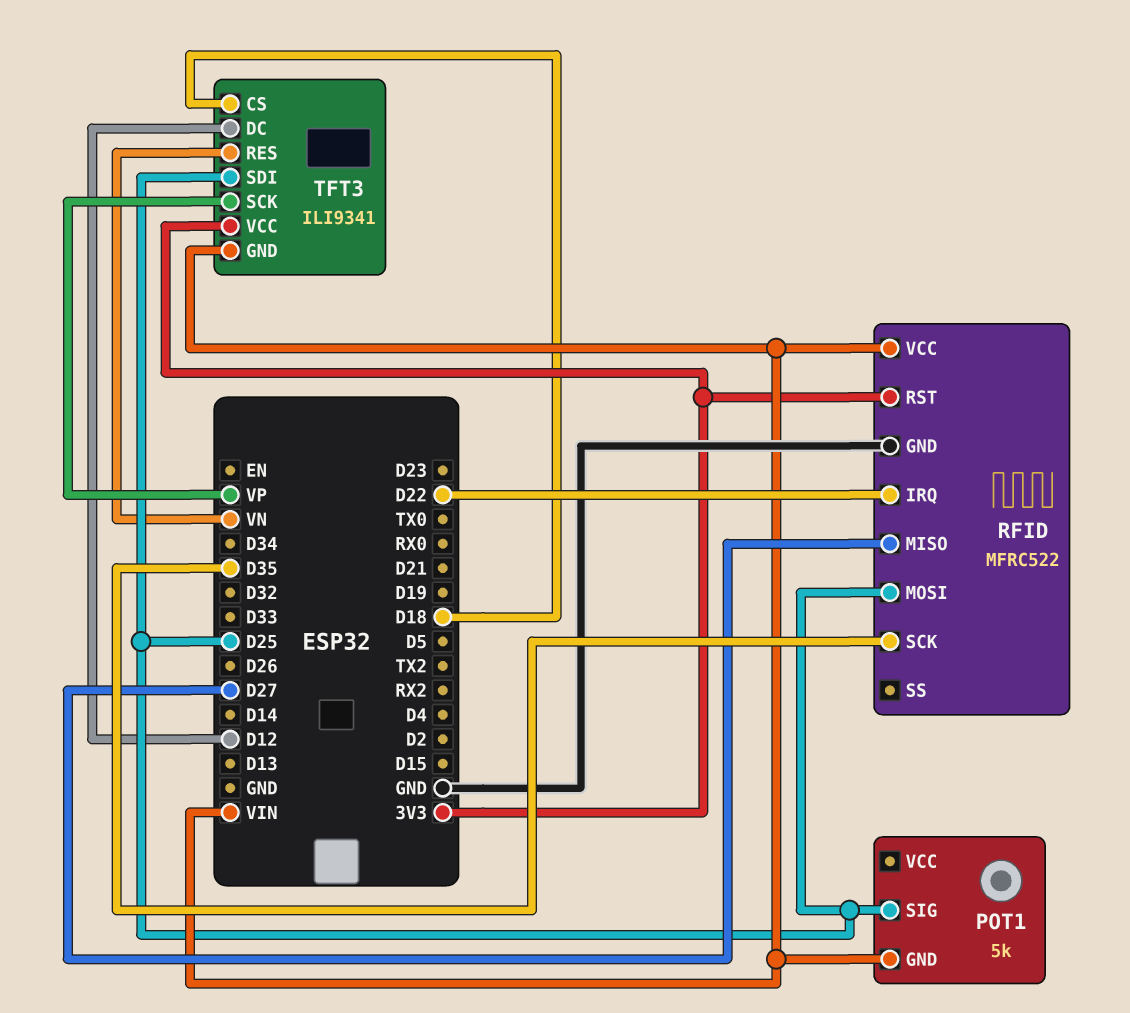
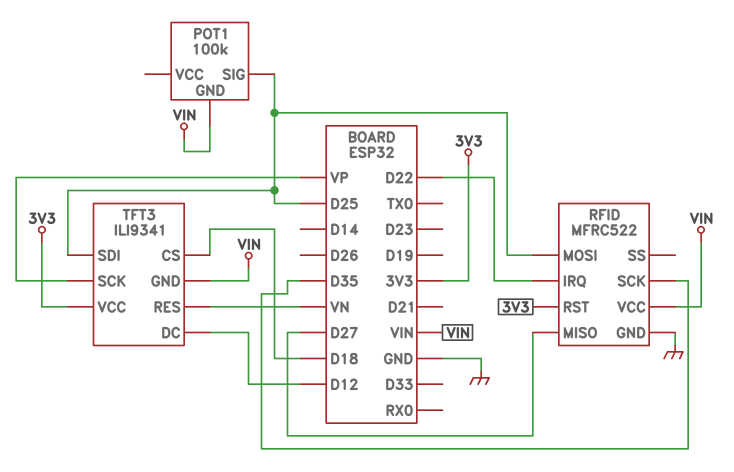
POT1: 5k -> 100k

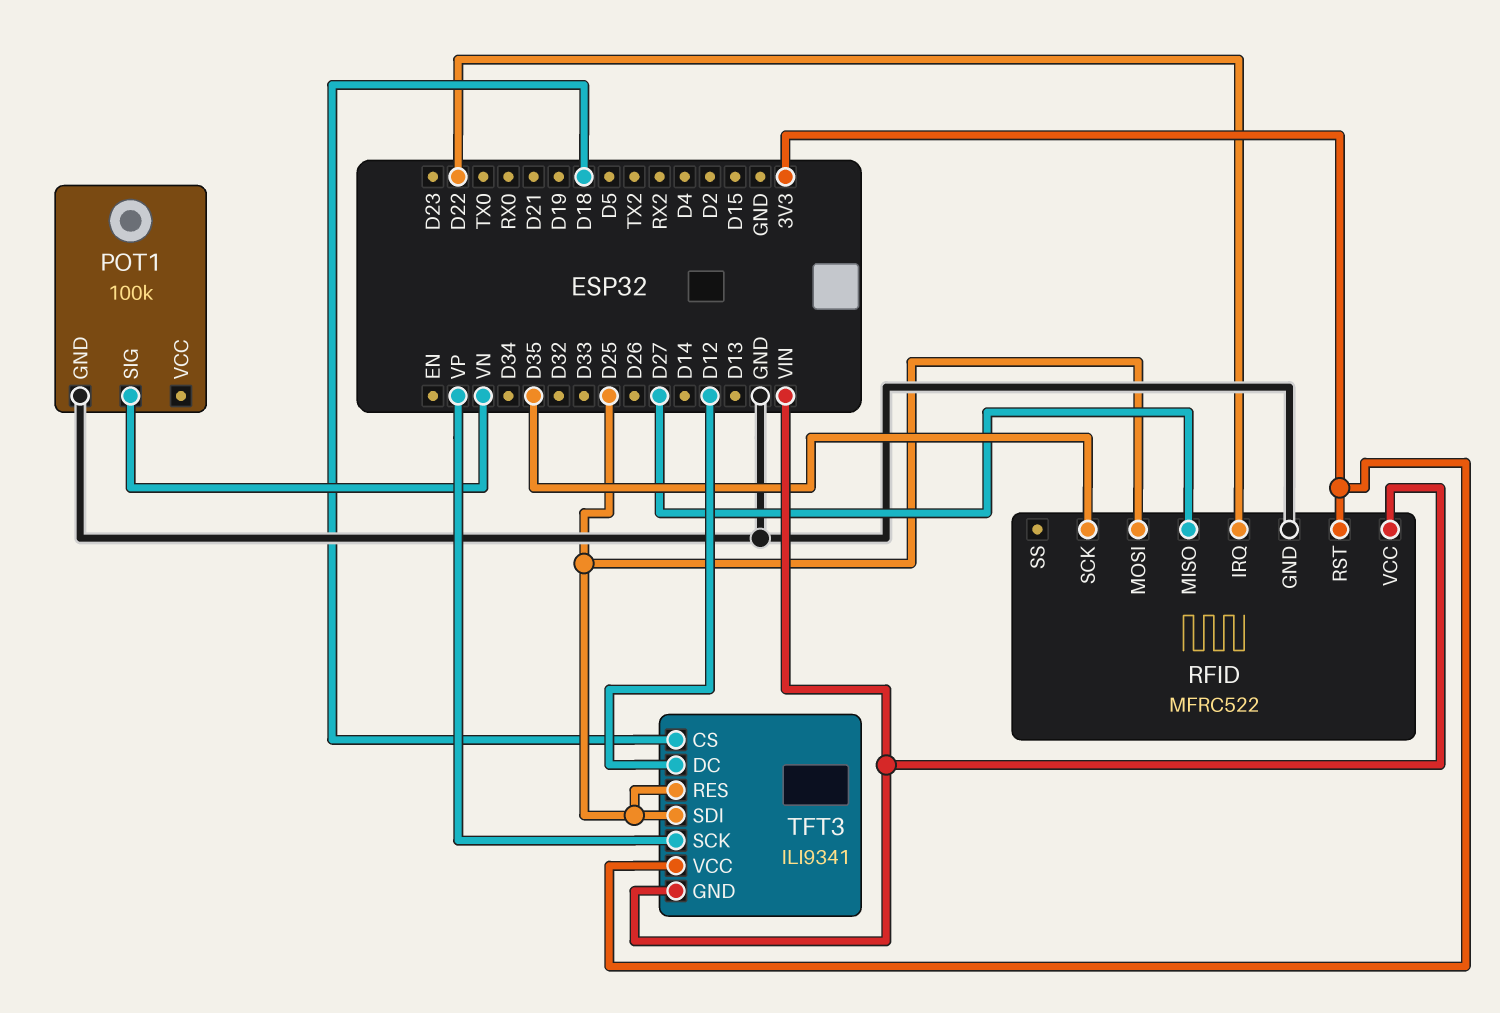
POT1 pin GND: VIN -> GND
POT1 pin SIG: D25 -> VN
TFT3 pin RES: VN -> D25

